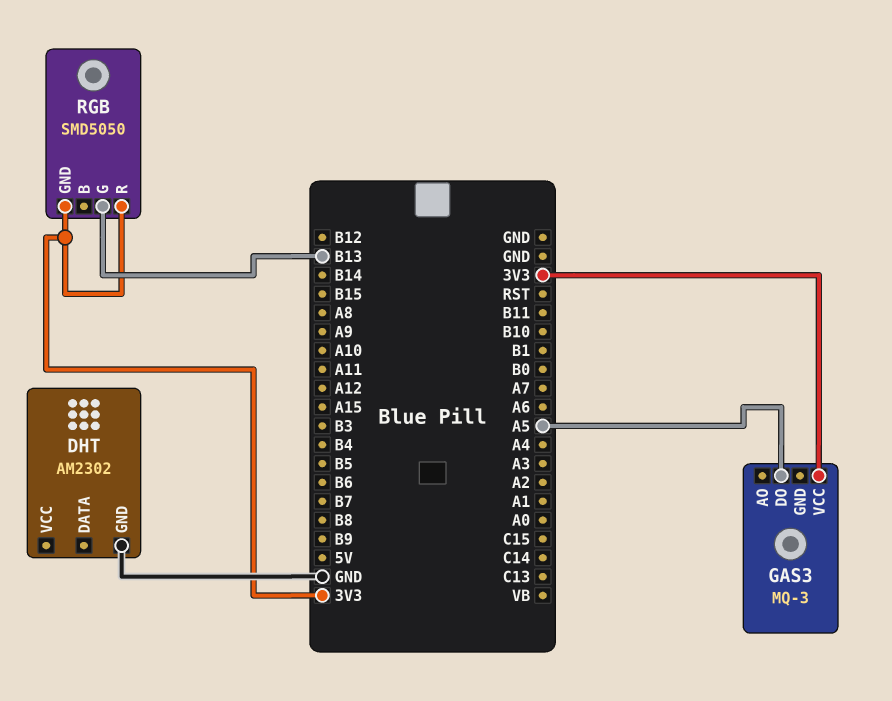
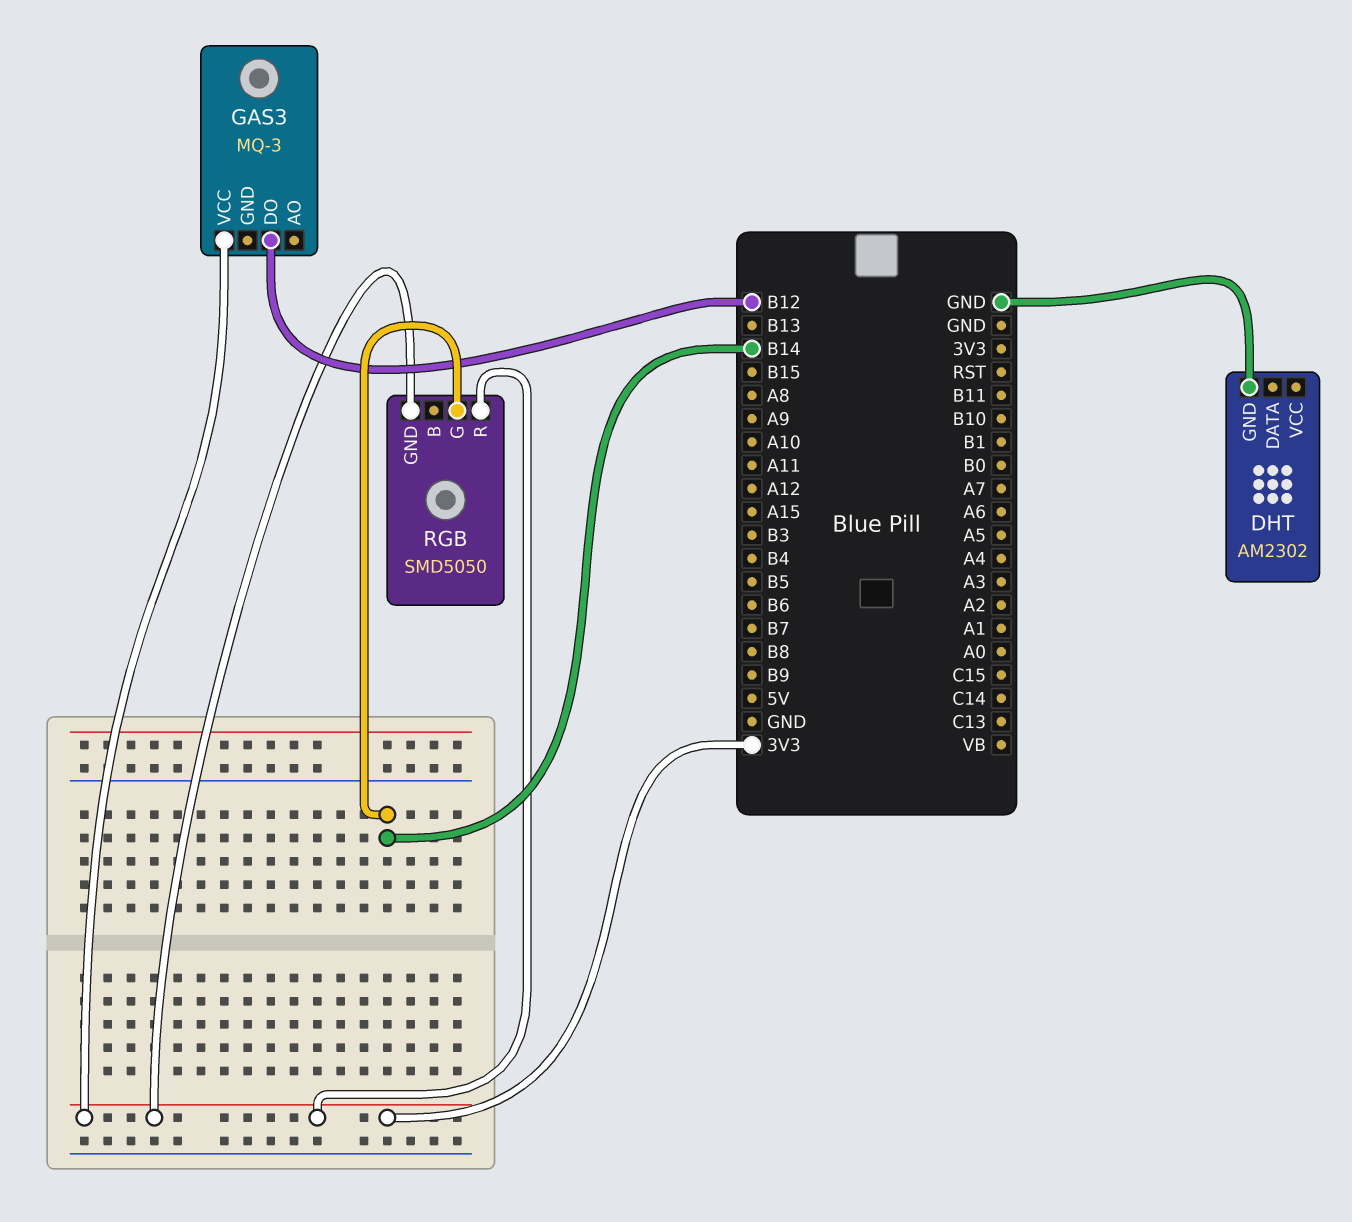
GAS3 pin DO: A5 -> B12
RGB pin G: B13 -> B14

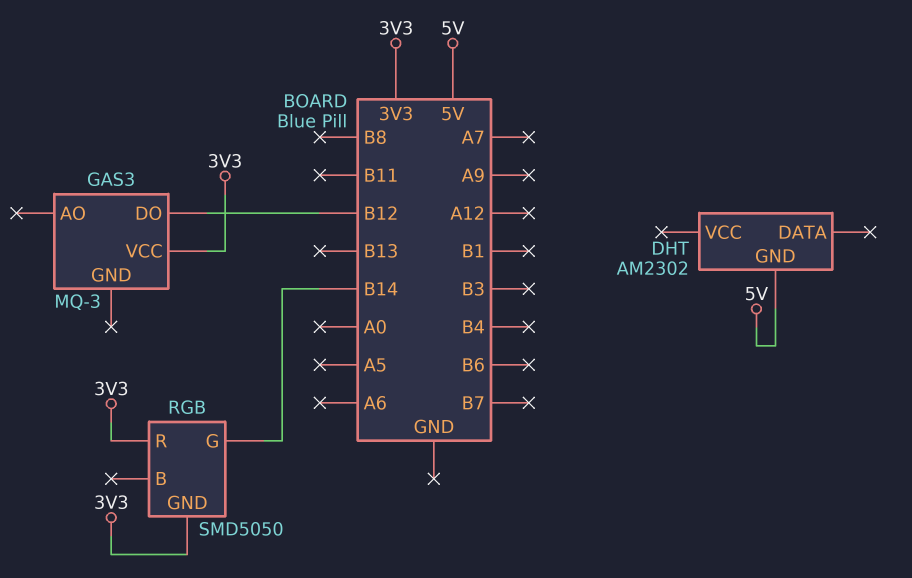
DHT pin GND: GND -> 5V

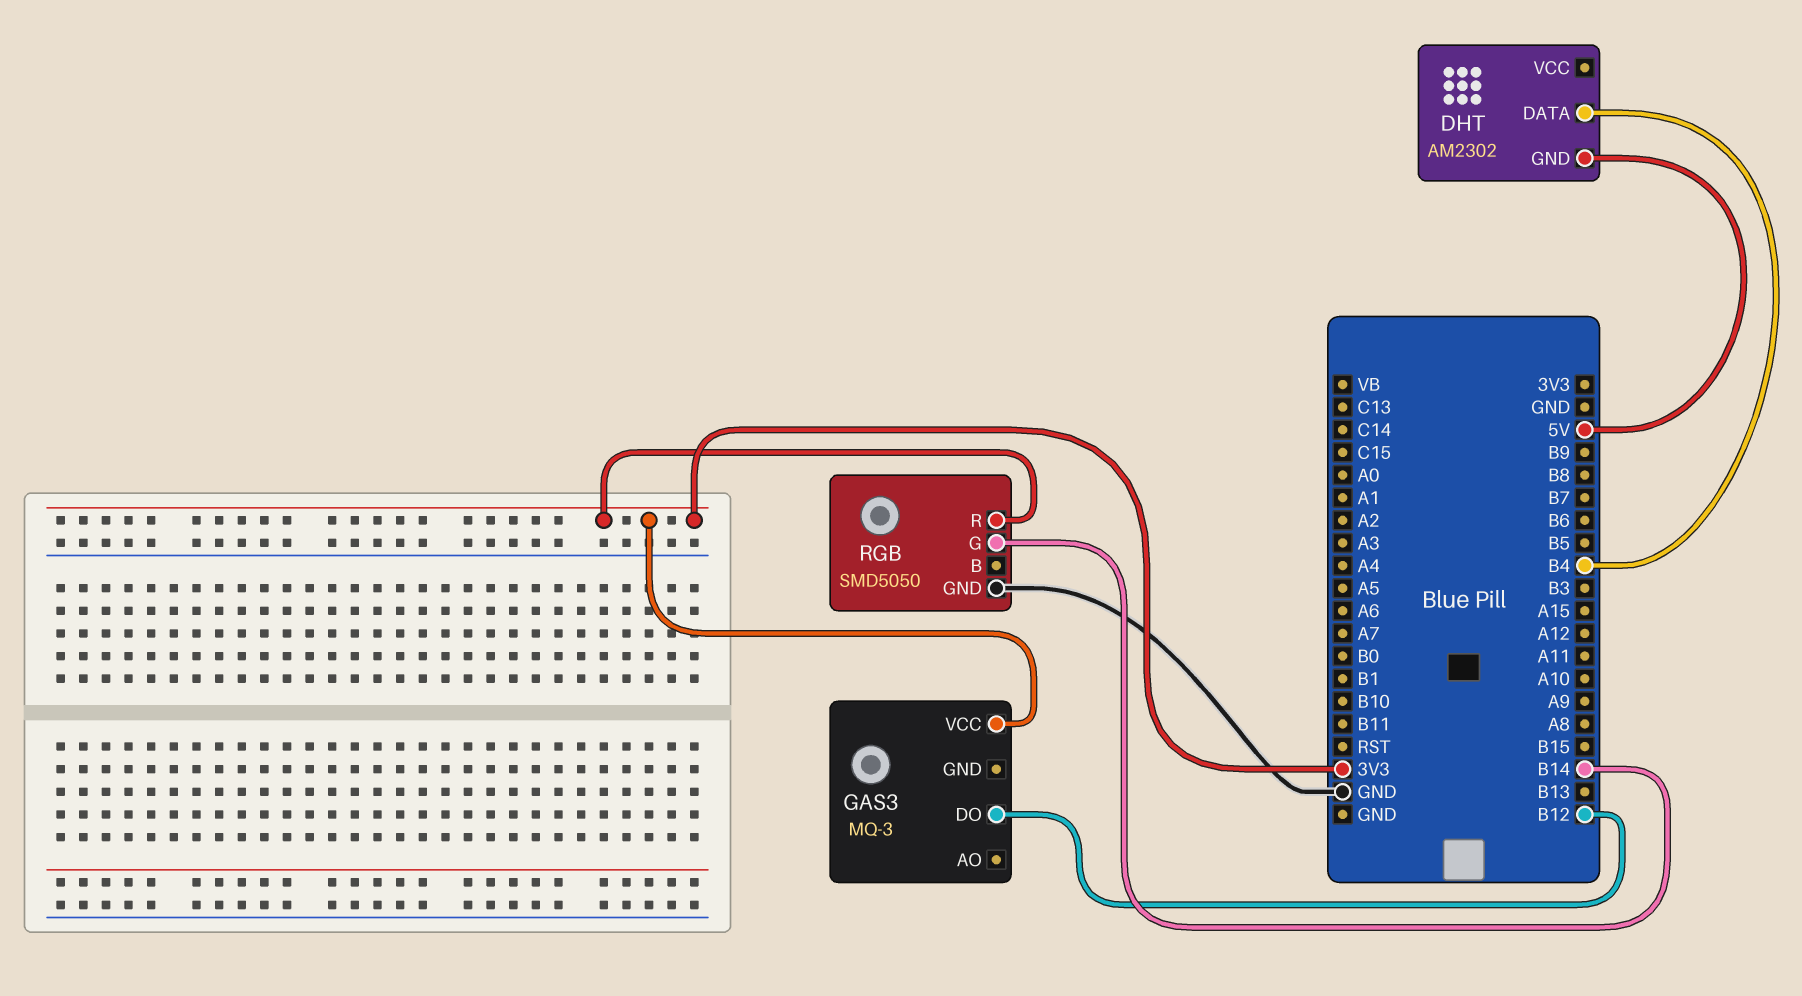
DHT pin DATA: none -> B4
RGB pin GND: 3V3 -> GND

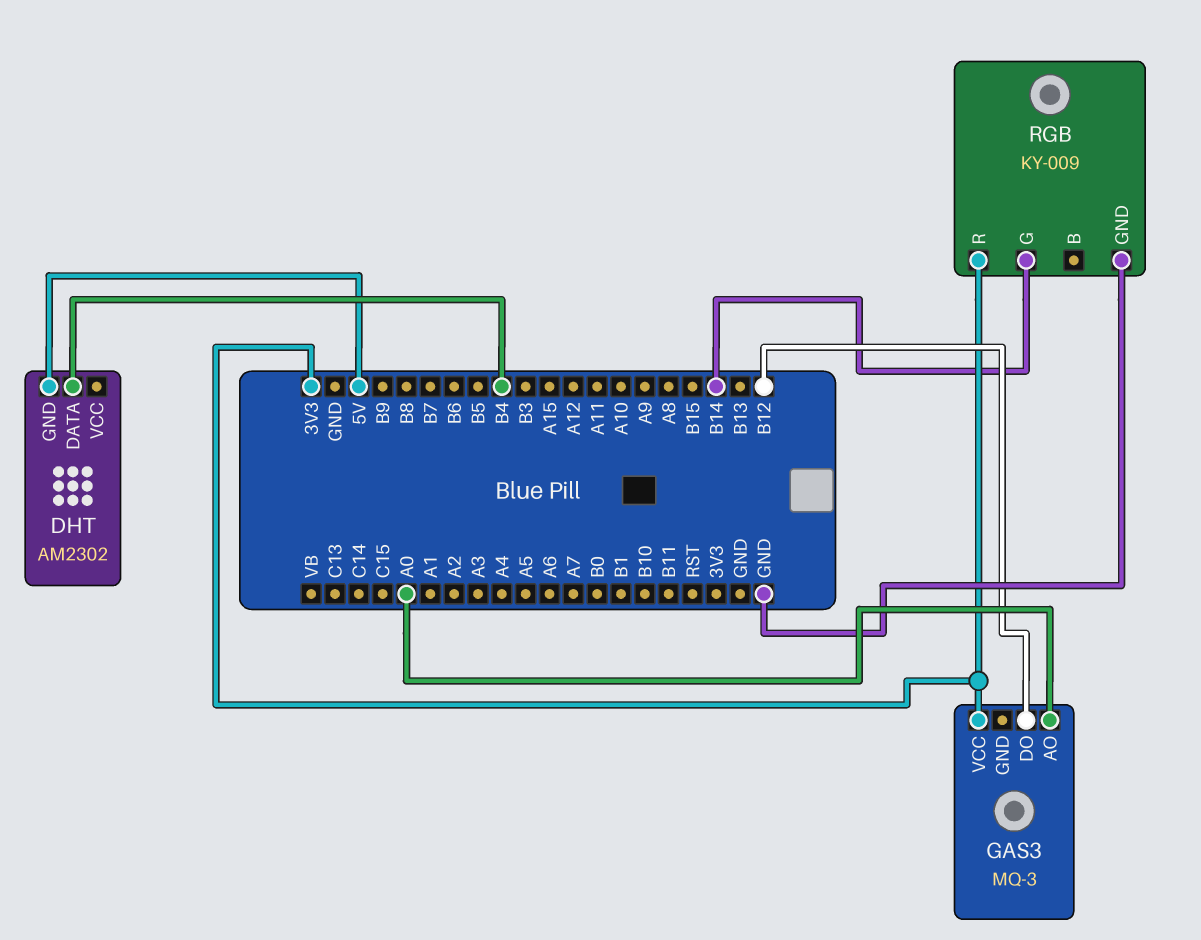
GAS3 pin AO: none -> A0
RGB: SMD5050 -> KY-009

